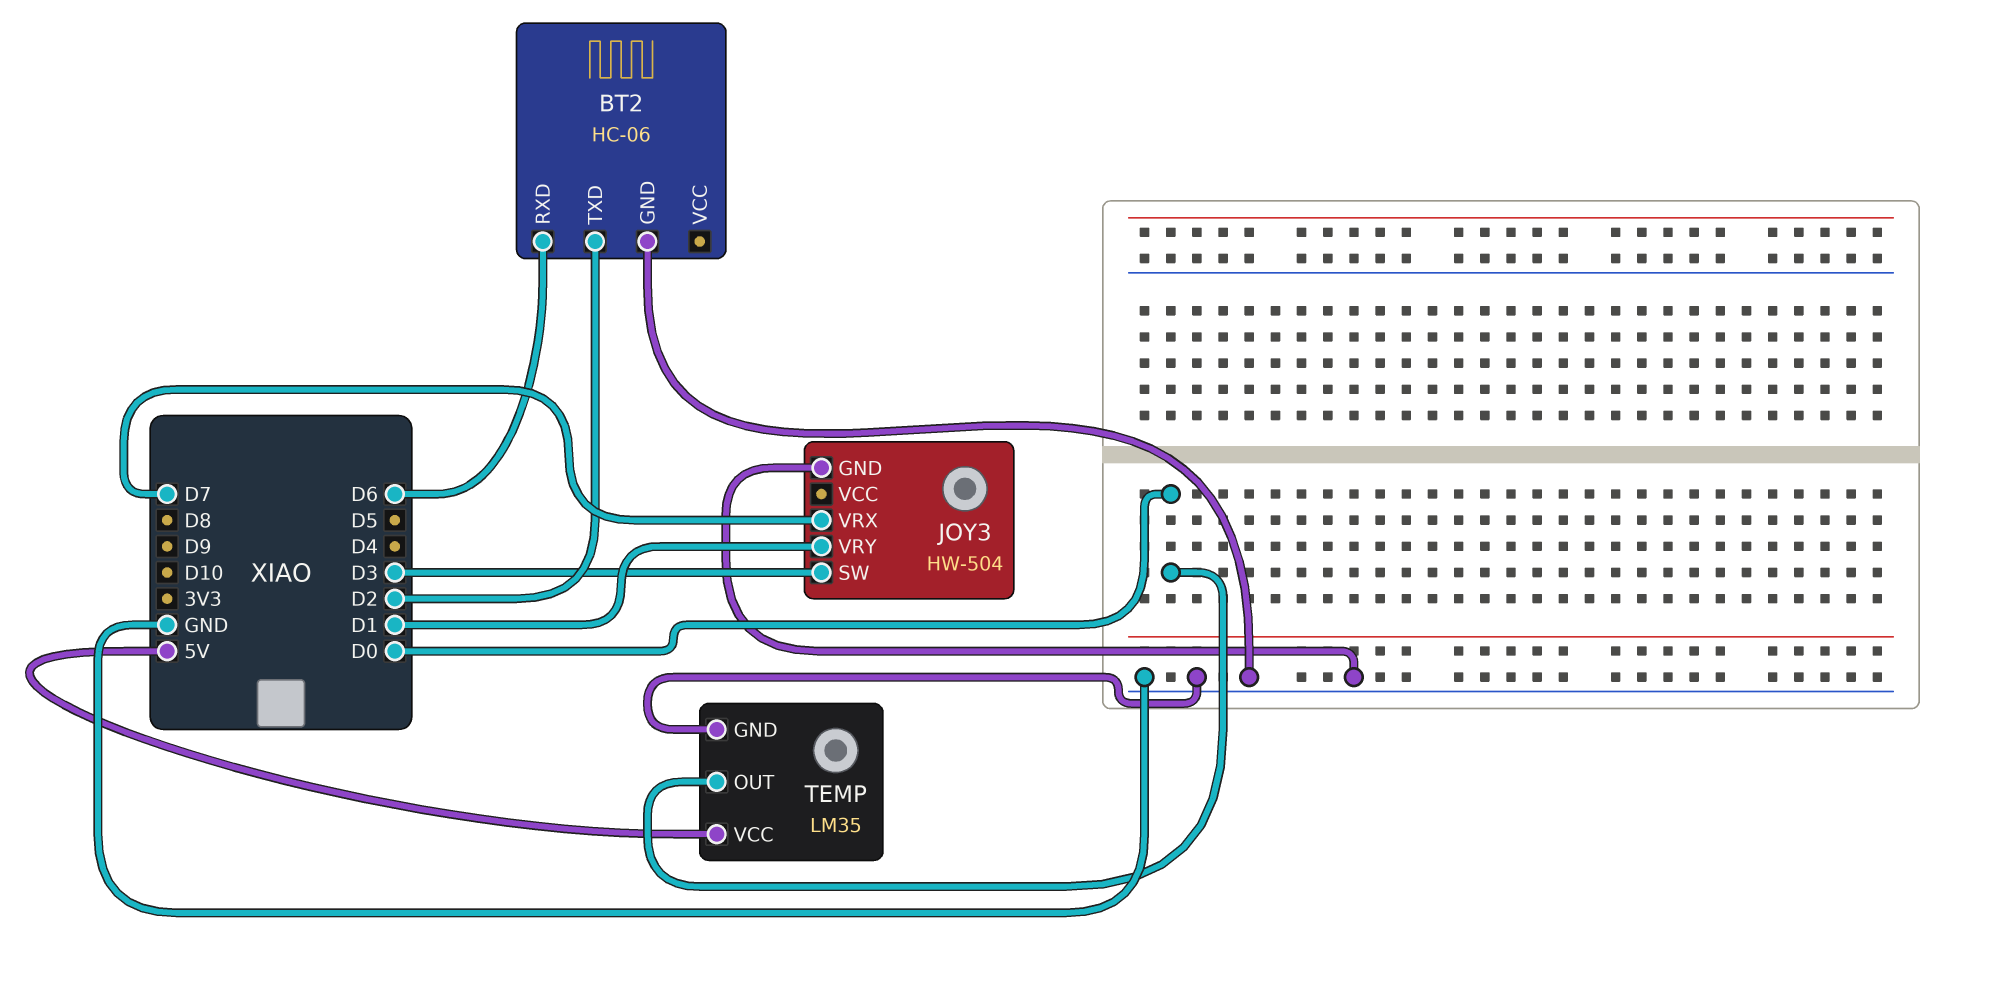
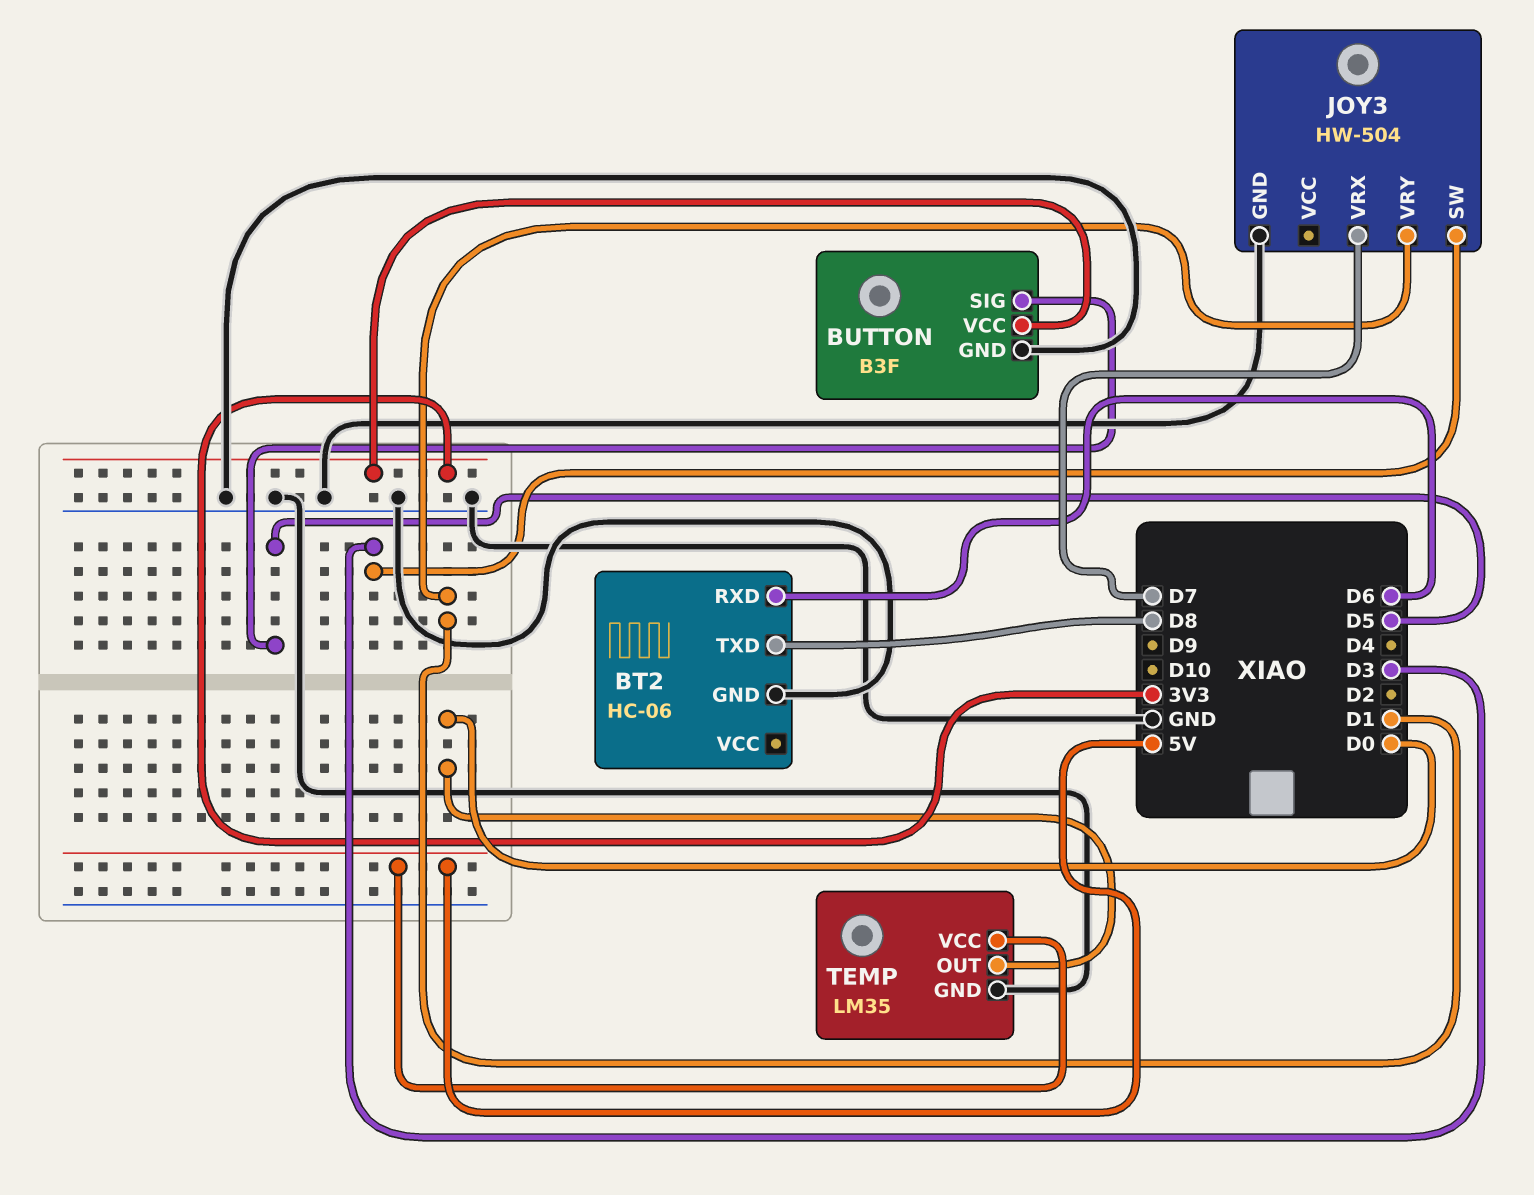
BT2 pin TXD: D2 -> D8
BUTTON: none -> B3F
BUTTON pin GND: none -> GND
BUTTON pin SIG: none -> D5
BUTTON pin VCC: none -> 3V3

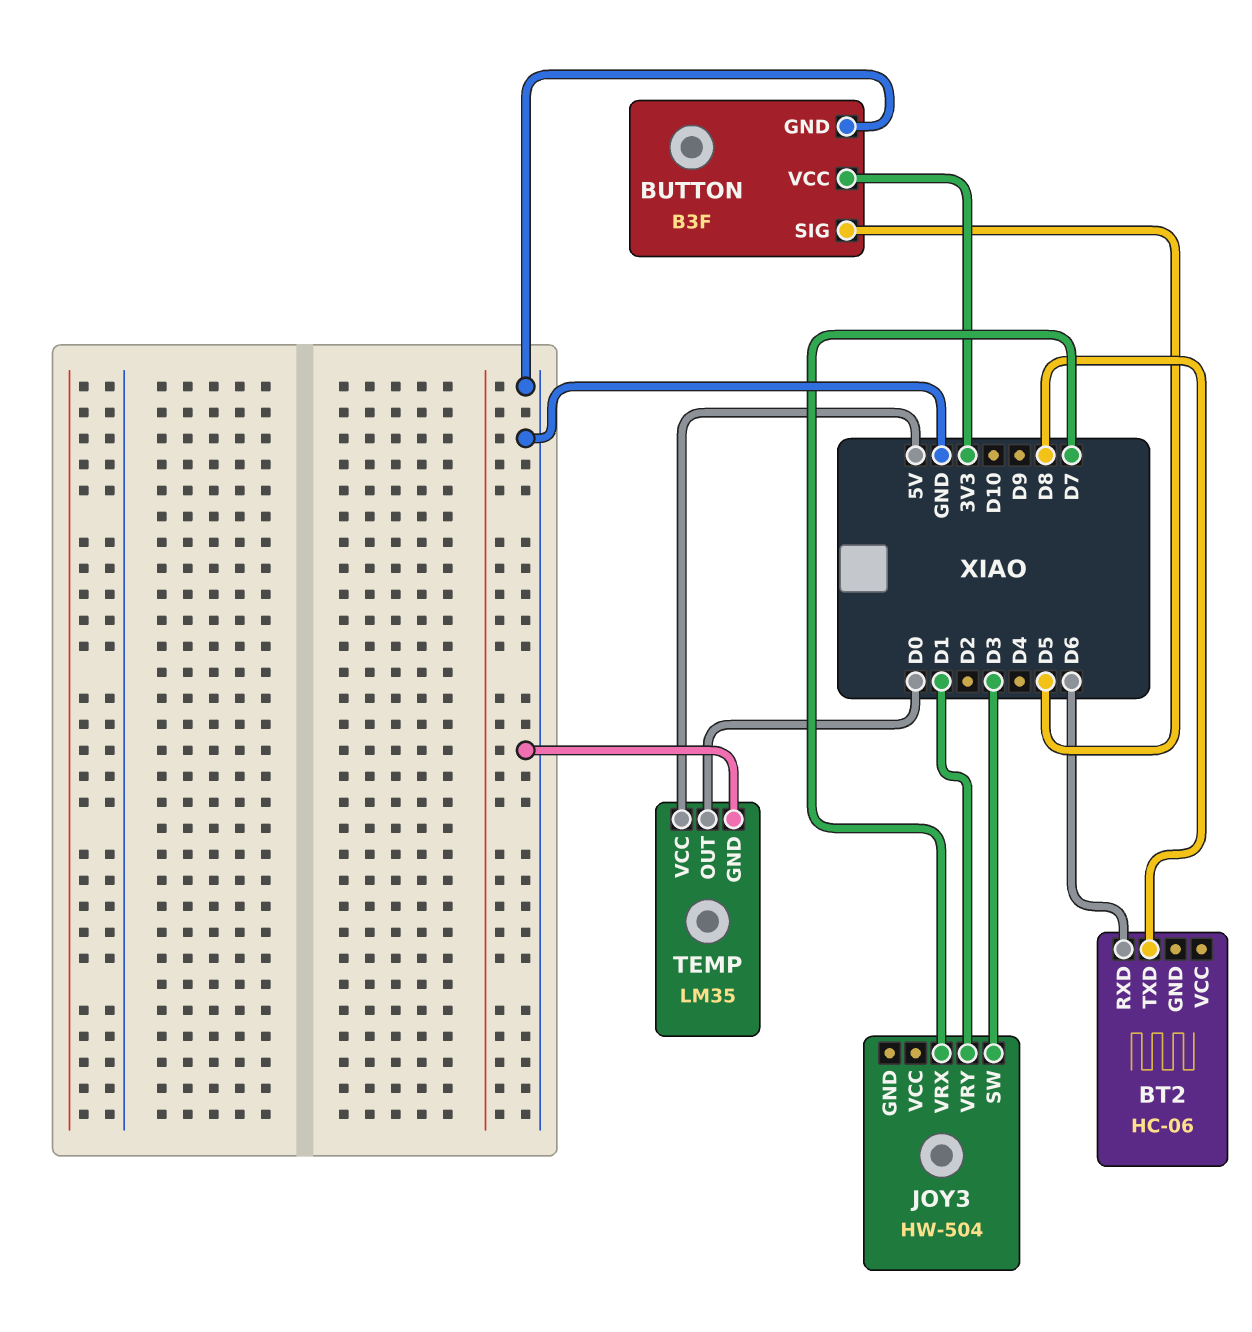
BT2 pin GND: GND -> none
JOY3 pin GND: GND -> none

